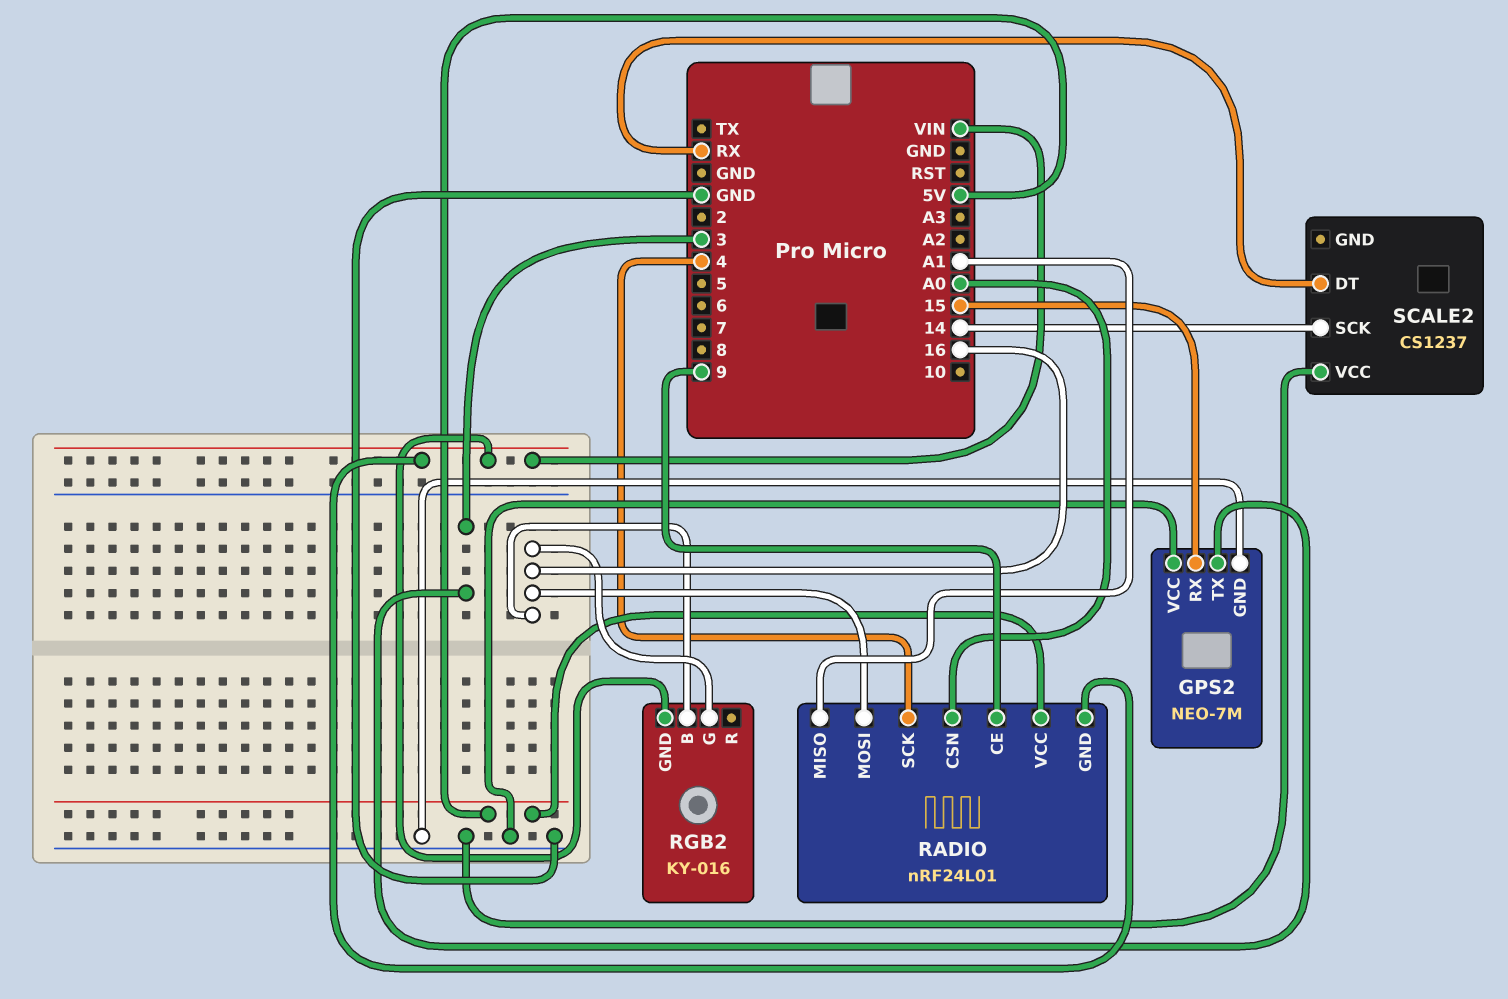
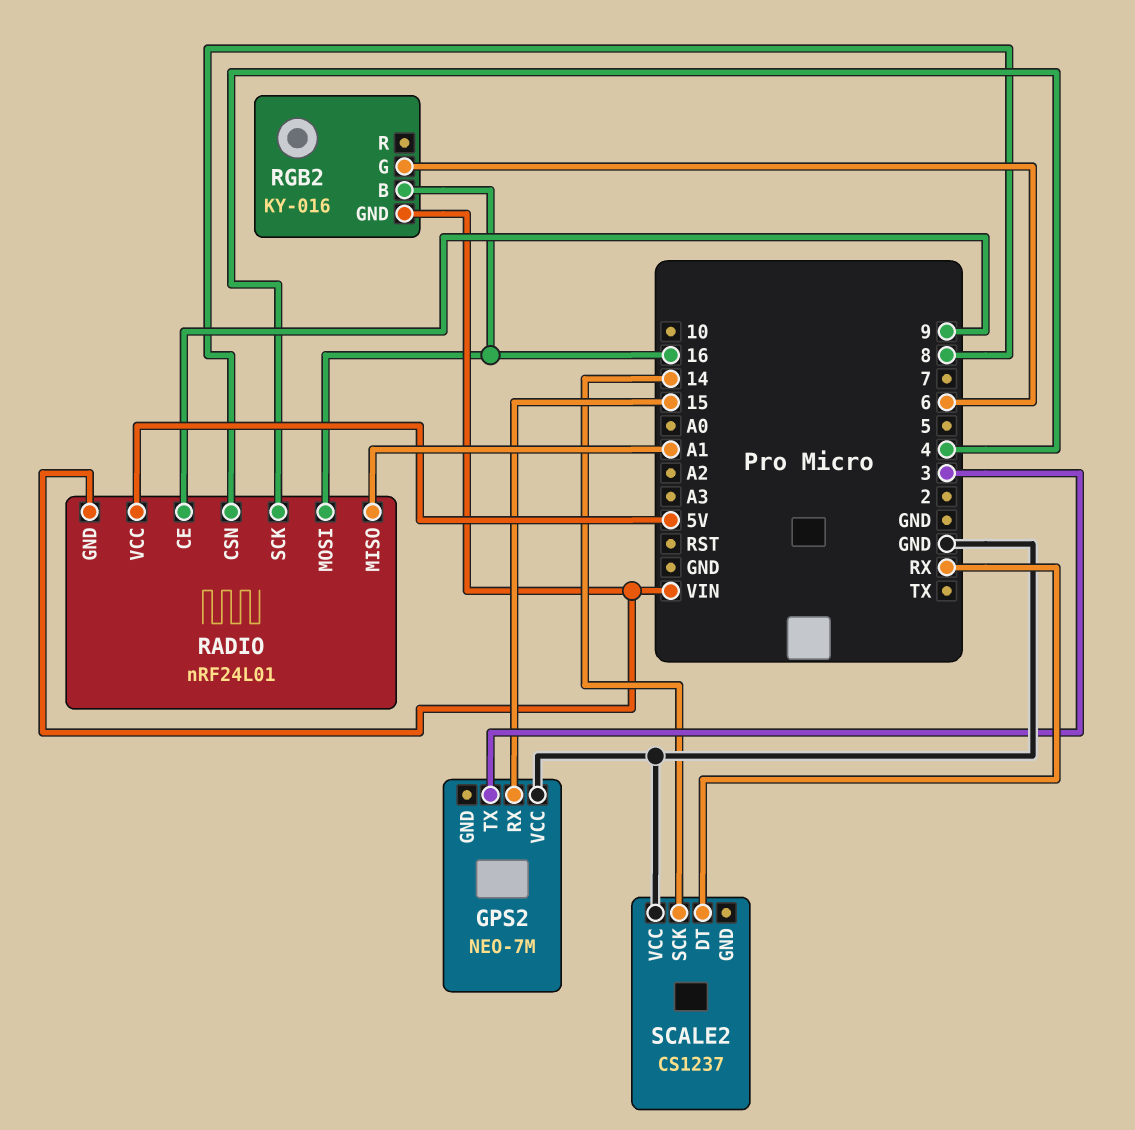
GPS2 pin GND: GND -> none
RADIO pin CSN: A0 -> 8
RGB2 pin G: 16 -> 6

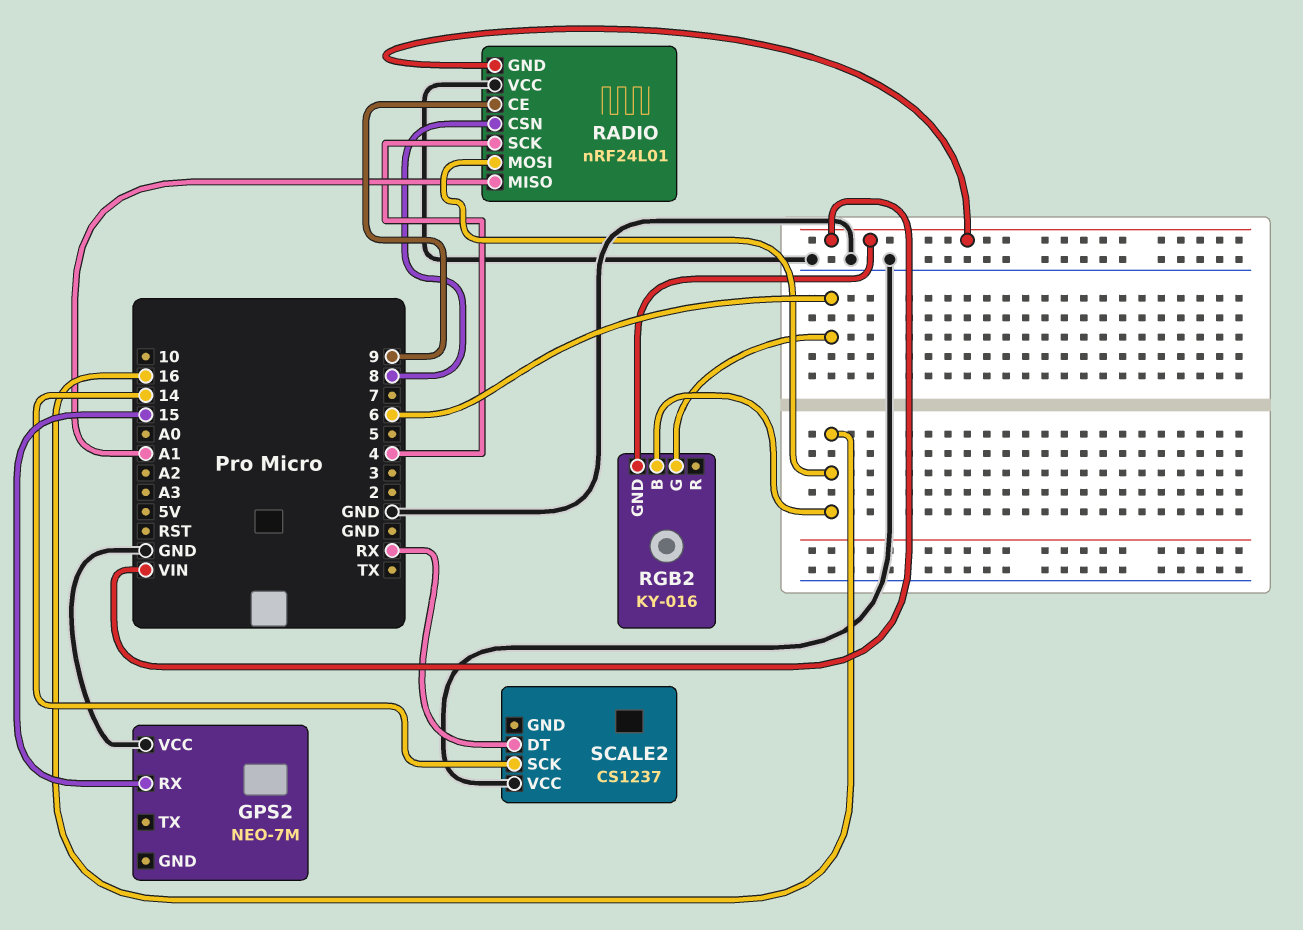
GPS2 pin TX: 3 -> none
RADIO pin VCC: 5V -> GND

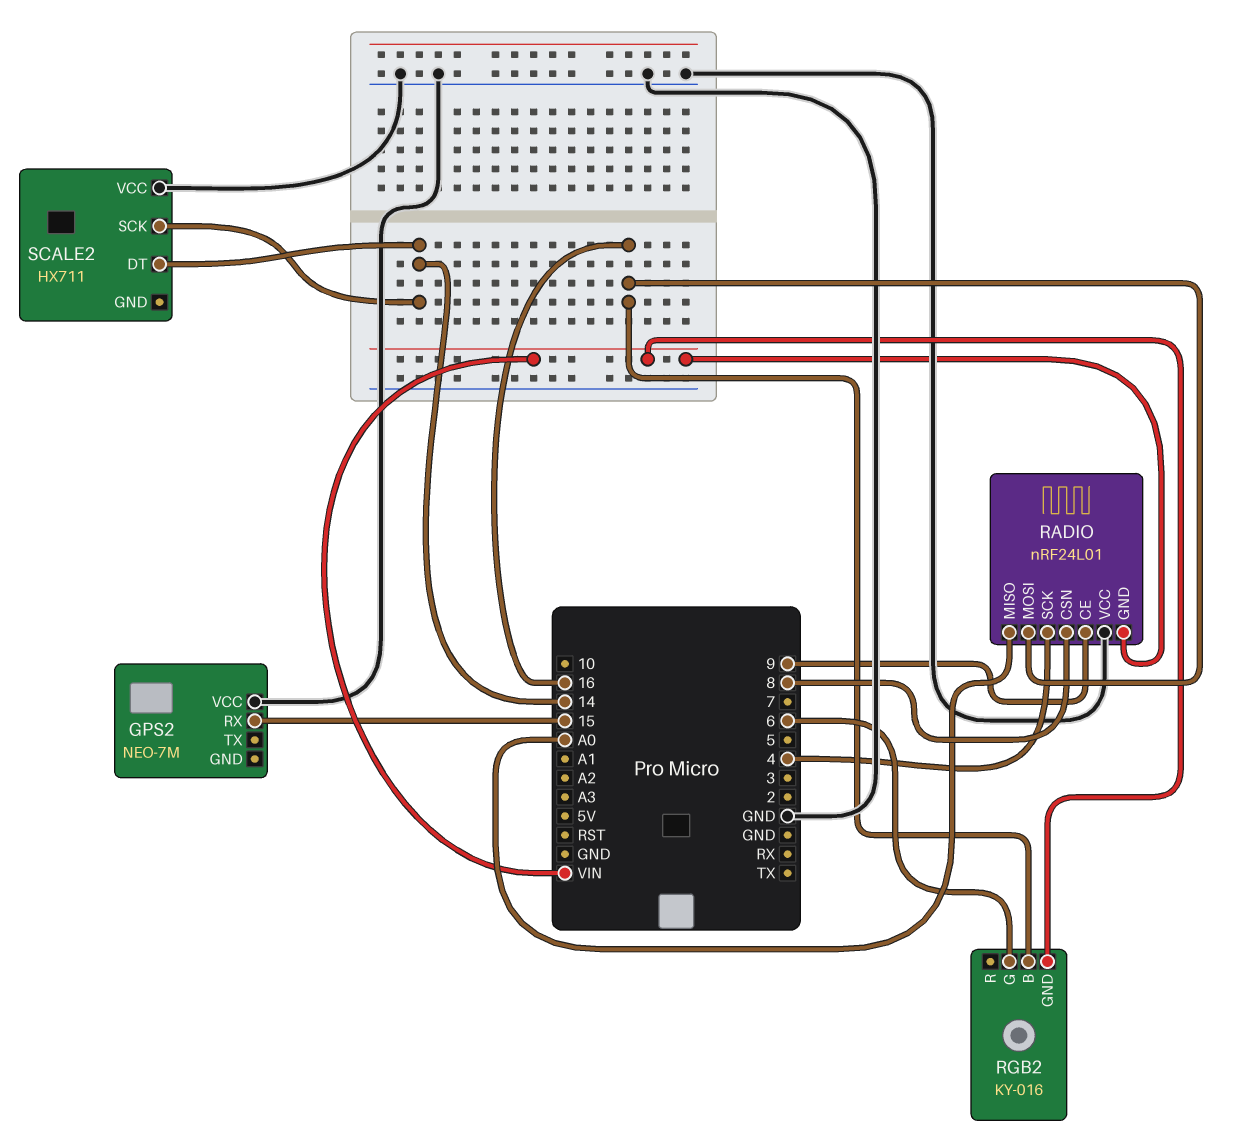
RADIO pin MISO: A1 -> A0
SCALE2: CS1237 -> HX711
SCALE2 pin DT: RX -> 14

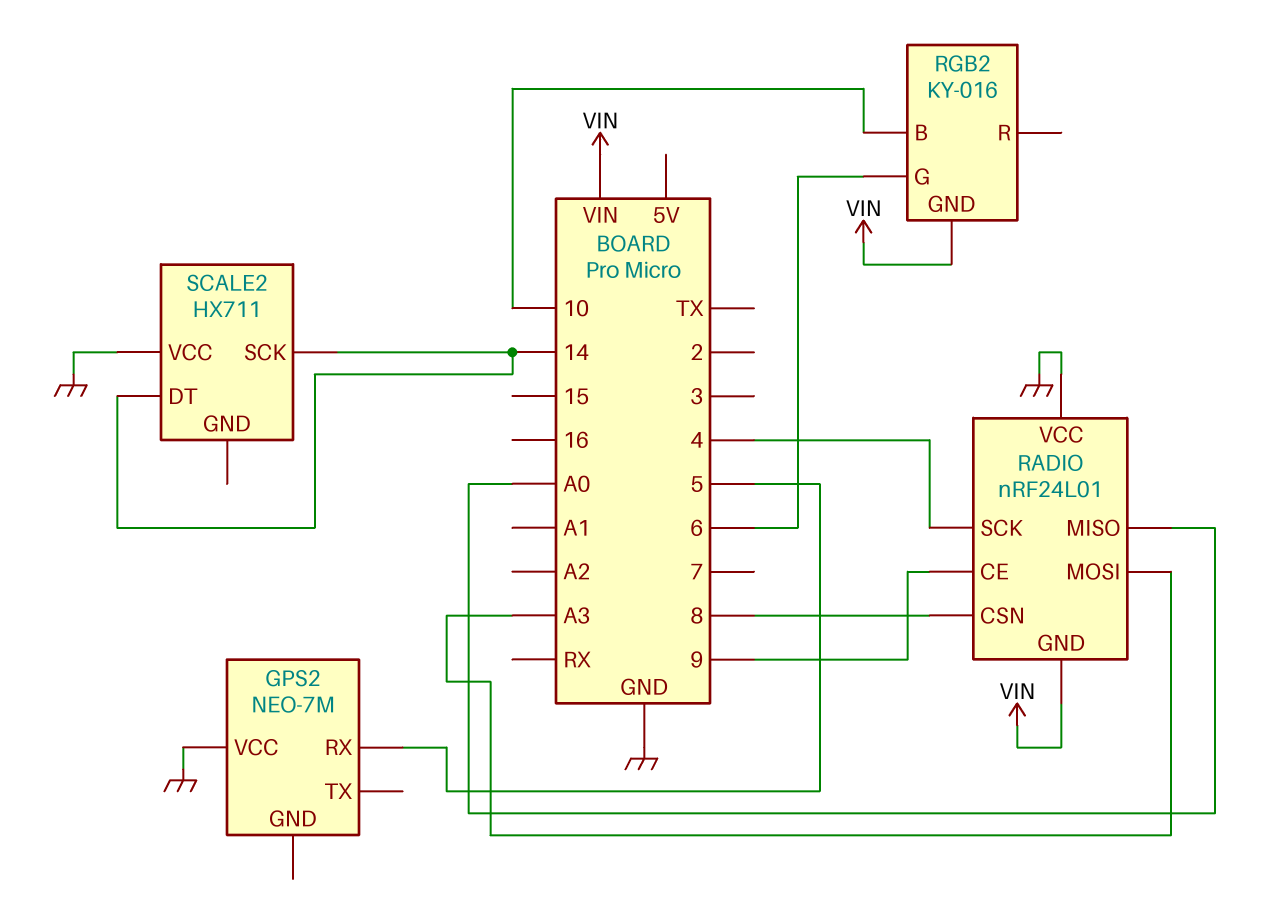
GPS2 pin RX: 15 -> 5
RADIO pin MOSI: 16 -> A3
RGB2 pin B: 16 -> 10

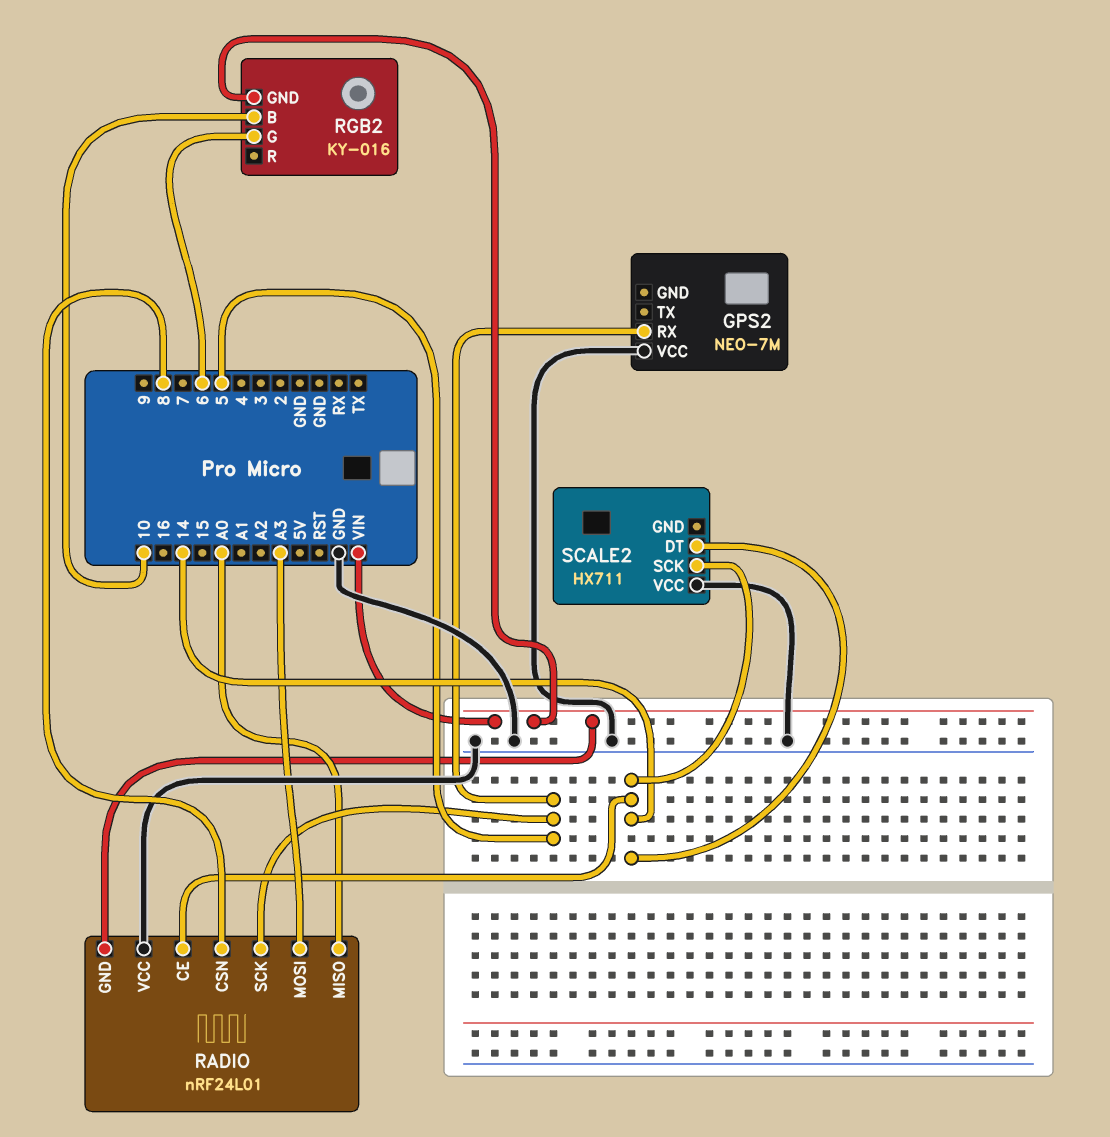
RADIO pin CE: 9 -> 14
RADIO pin SCK: 4 -> 5

